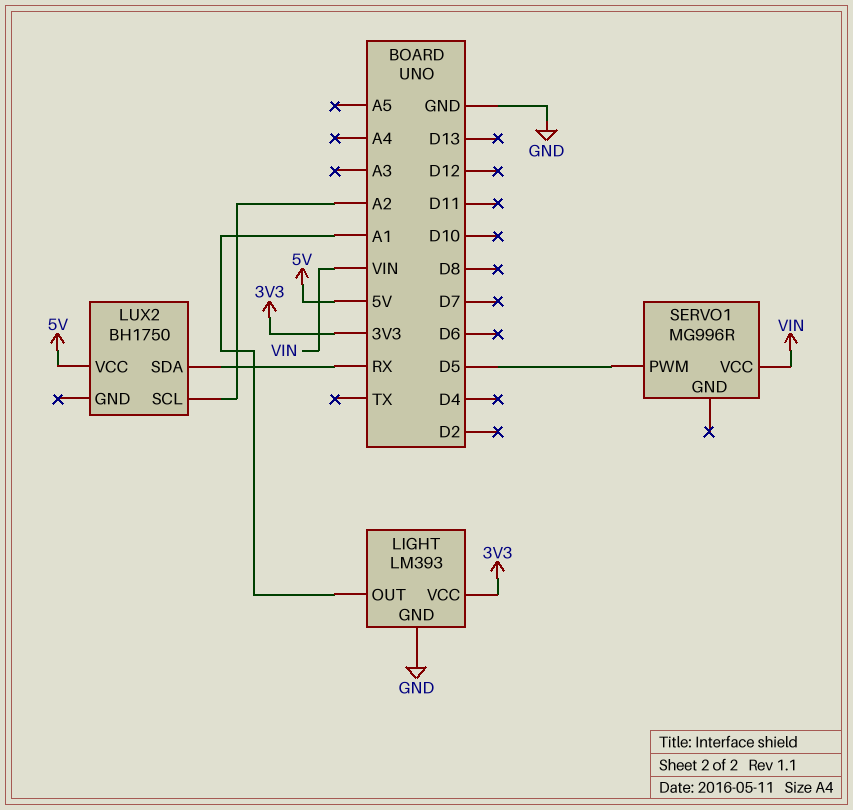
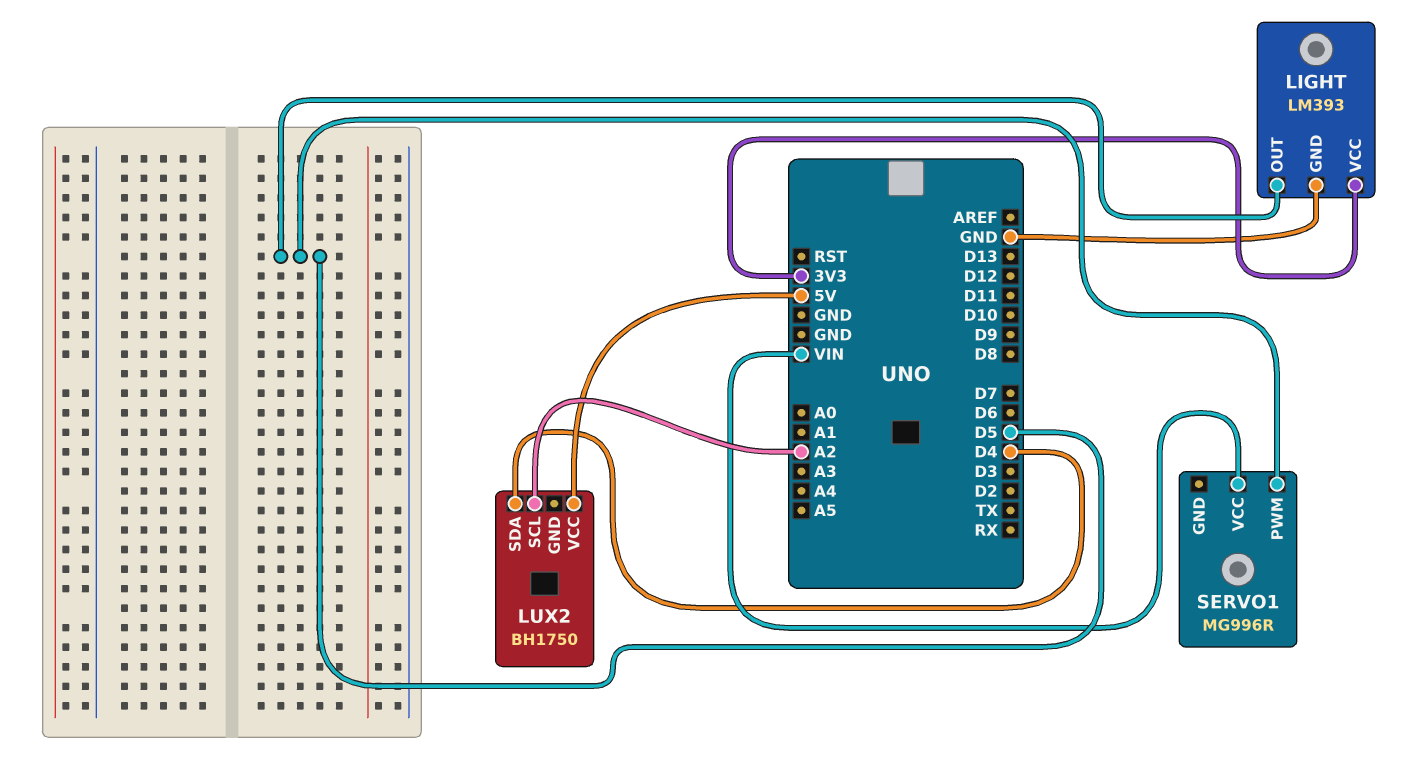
LIGHT pin OUT: A1 -> D5
LUX2 pin SDA: RX -> D4

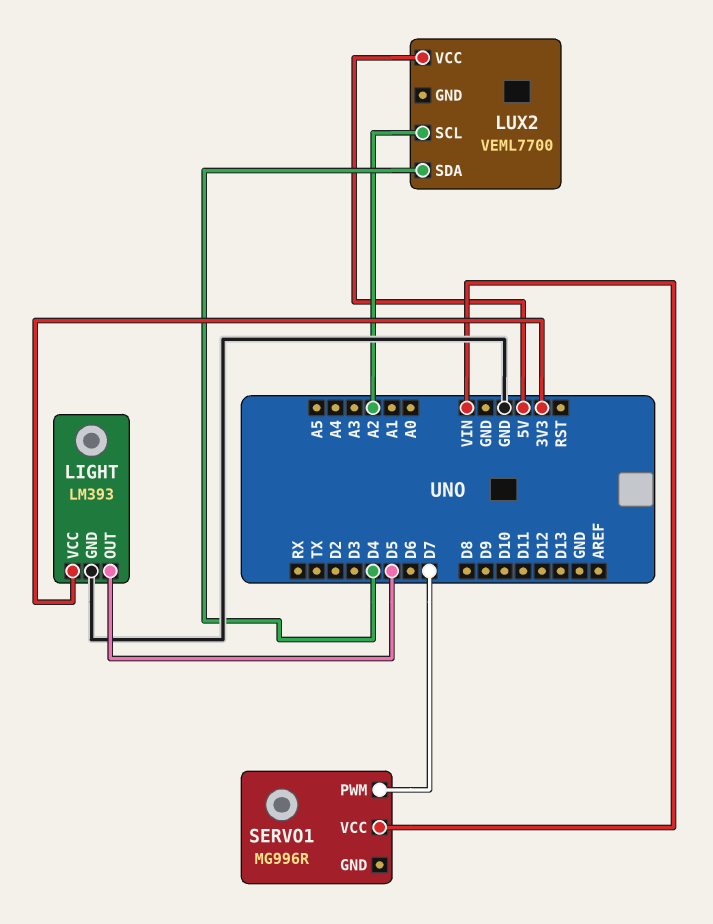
LUX2: BH1750 -> VEML7700
SERVO1 pin PWM: D5 -> D7

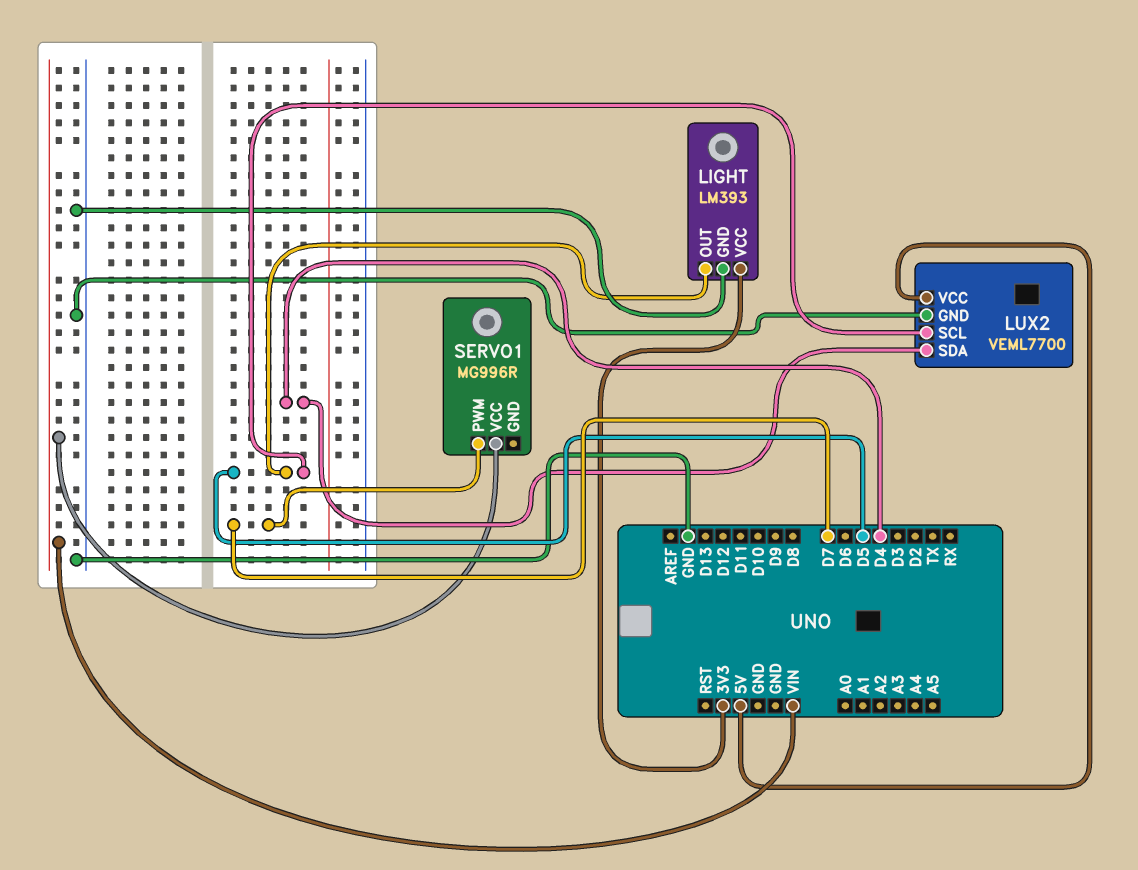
LUX2 pin GND: none -> GND
LUX2 pin SCL: A2 -> D5

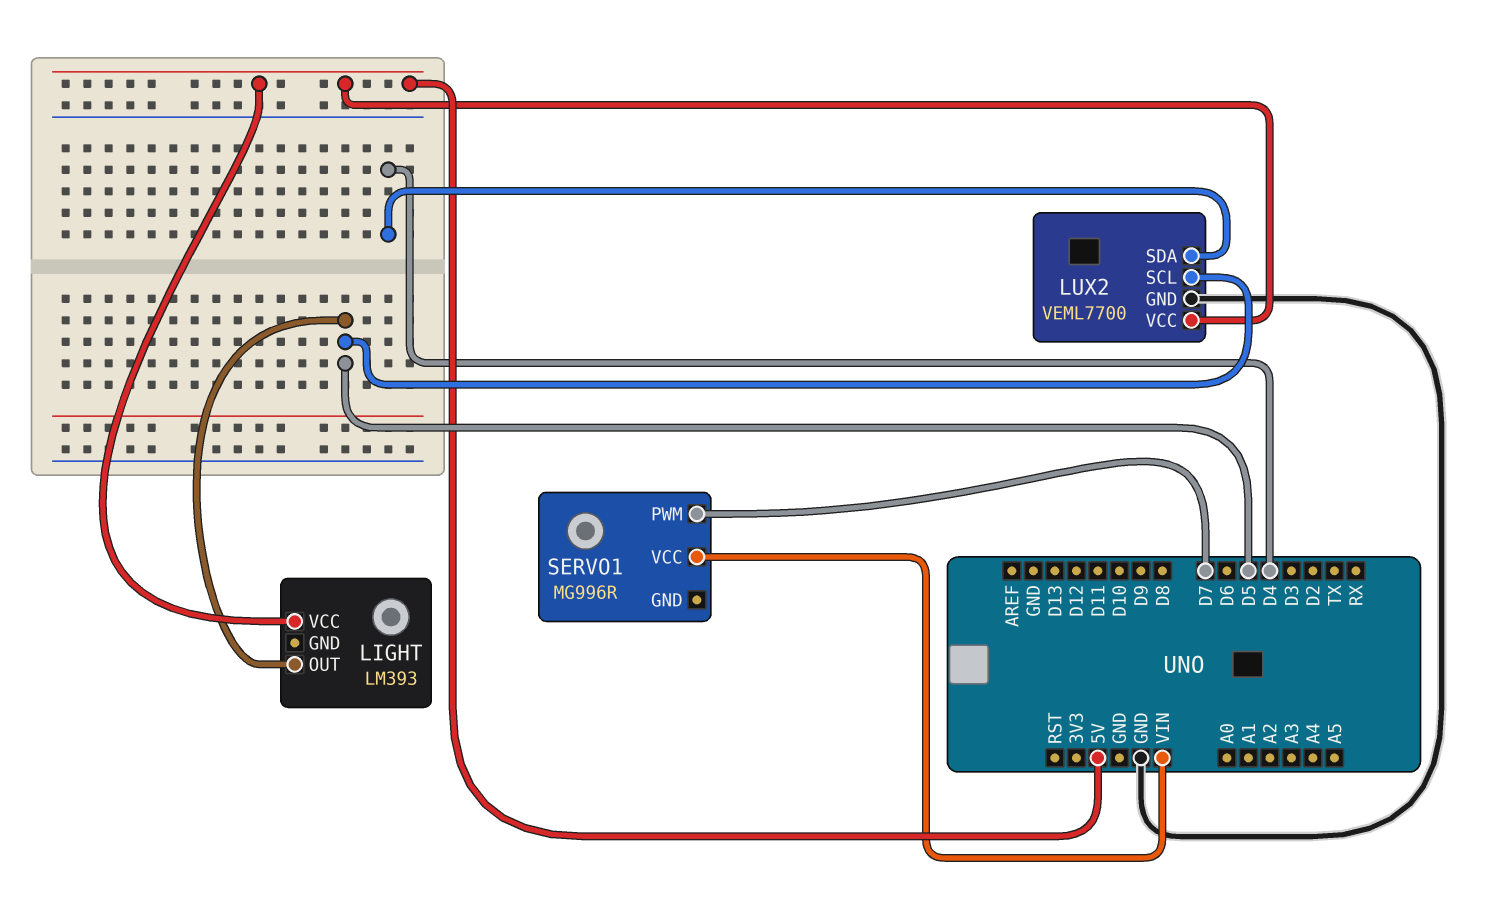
LIGHT pin GND: GND -> none
LIGHT pin VCC: 3V3 -> 5V

